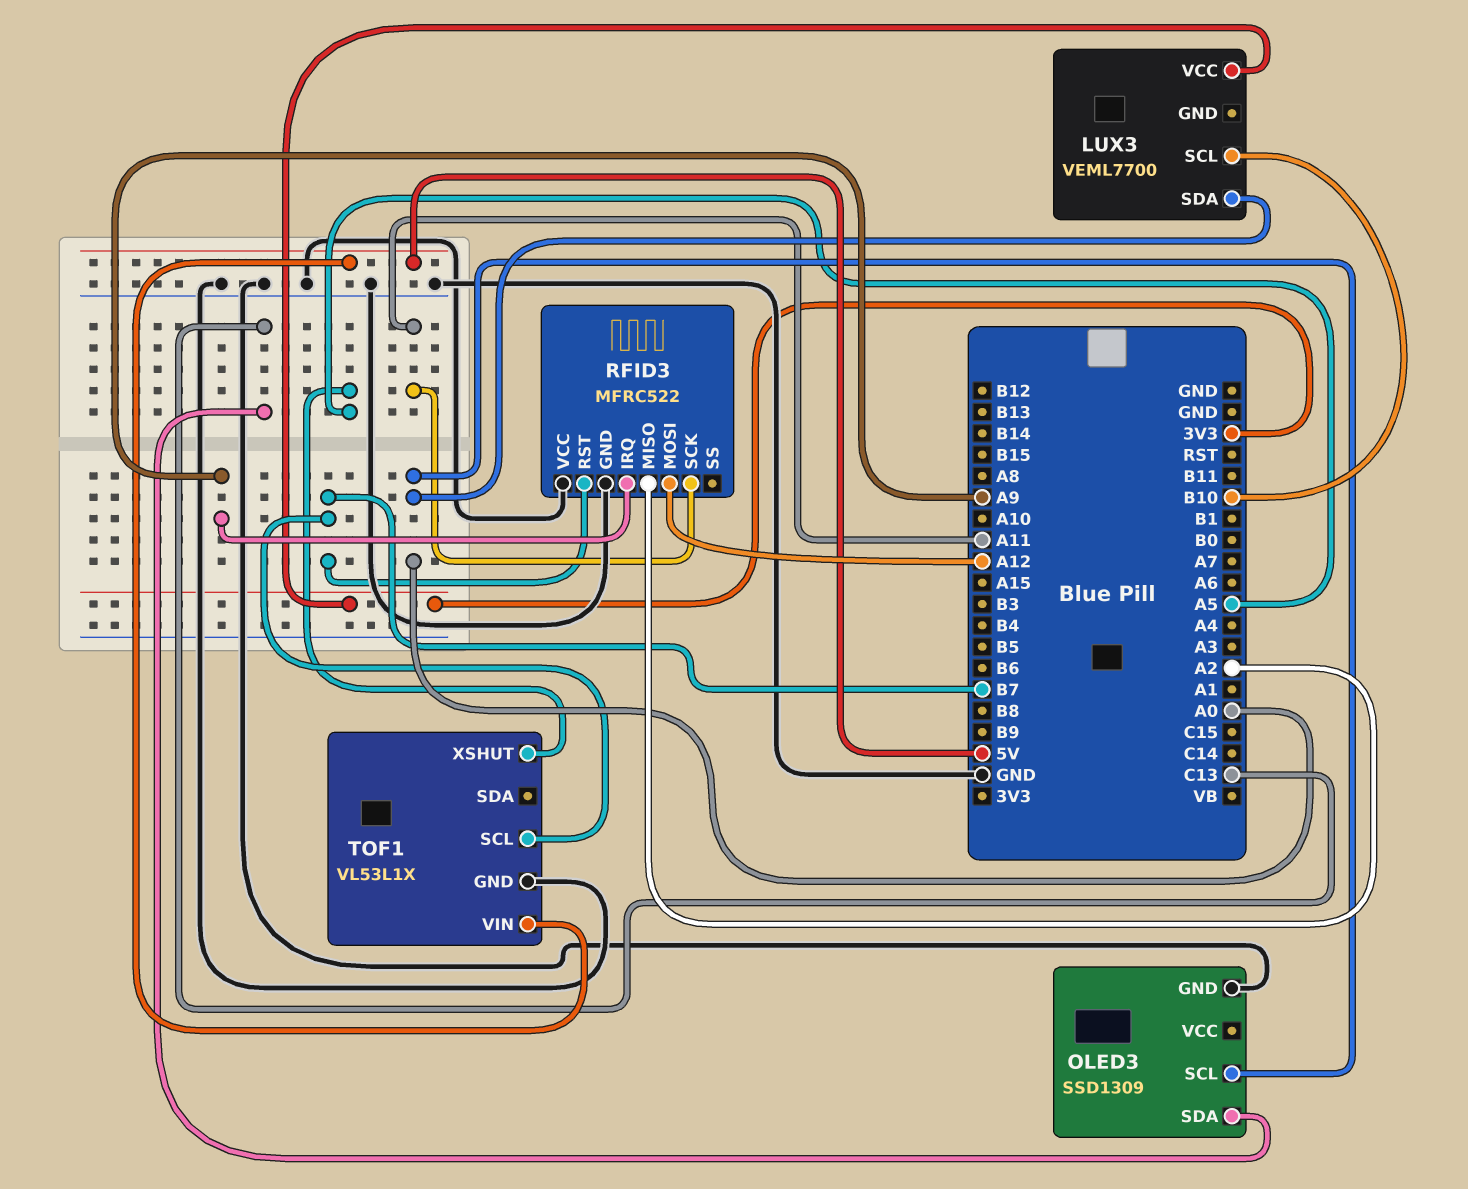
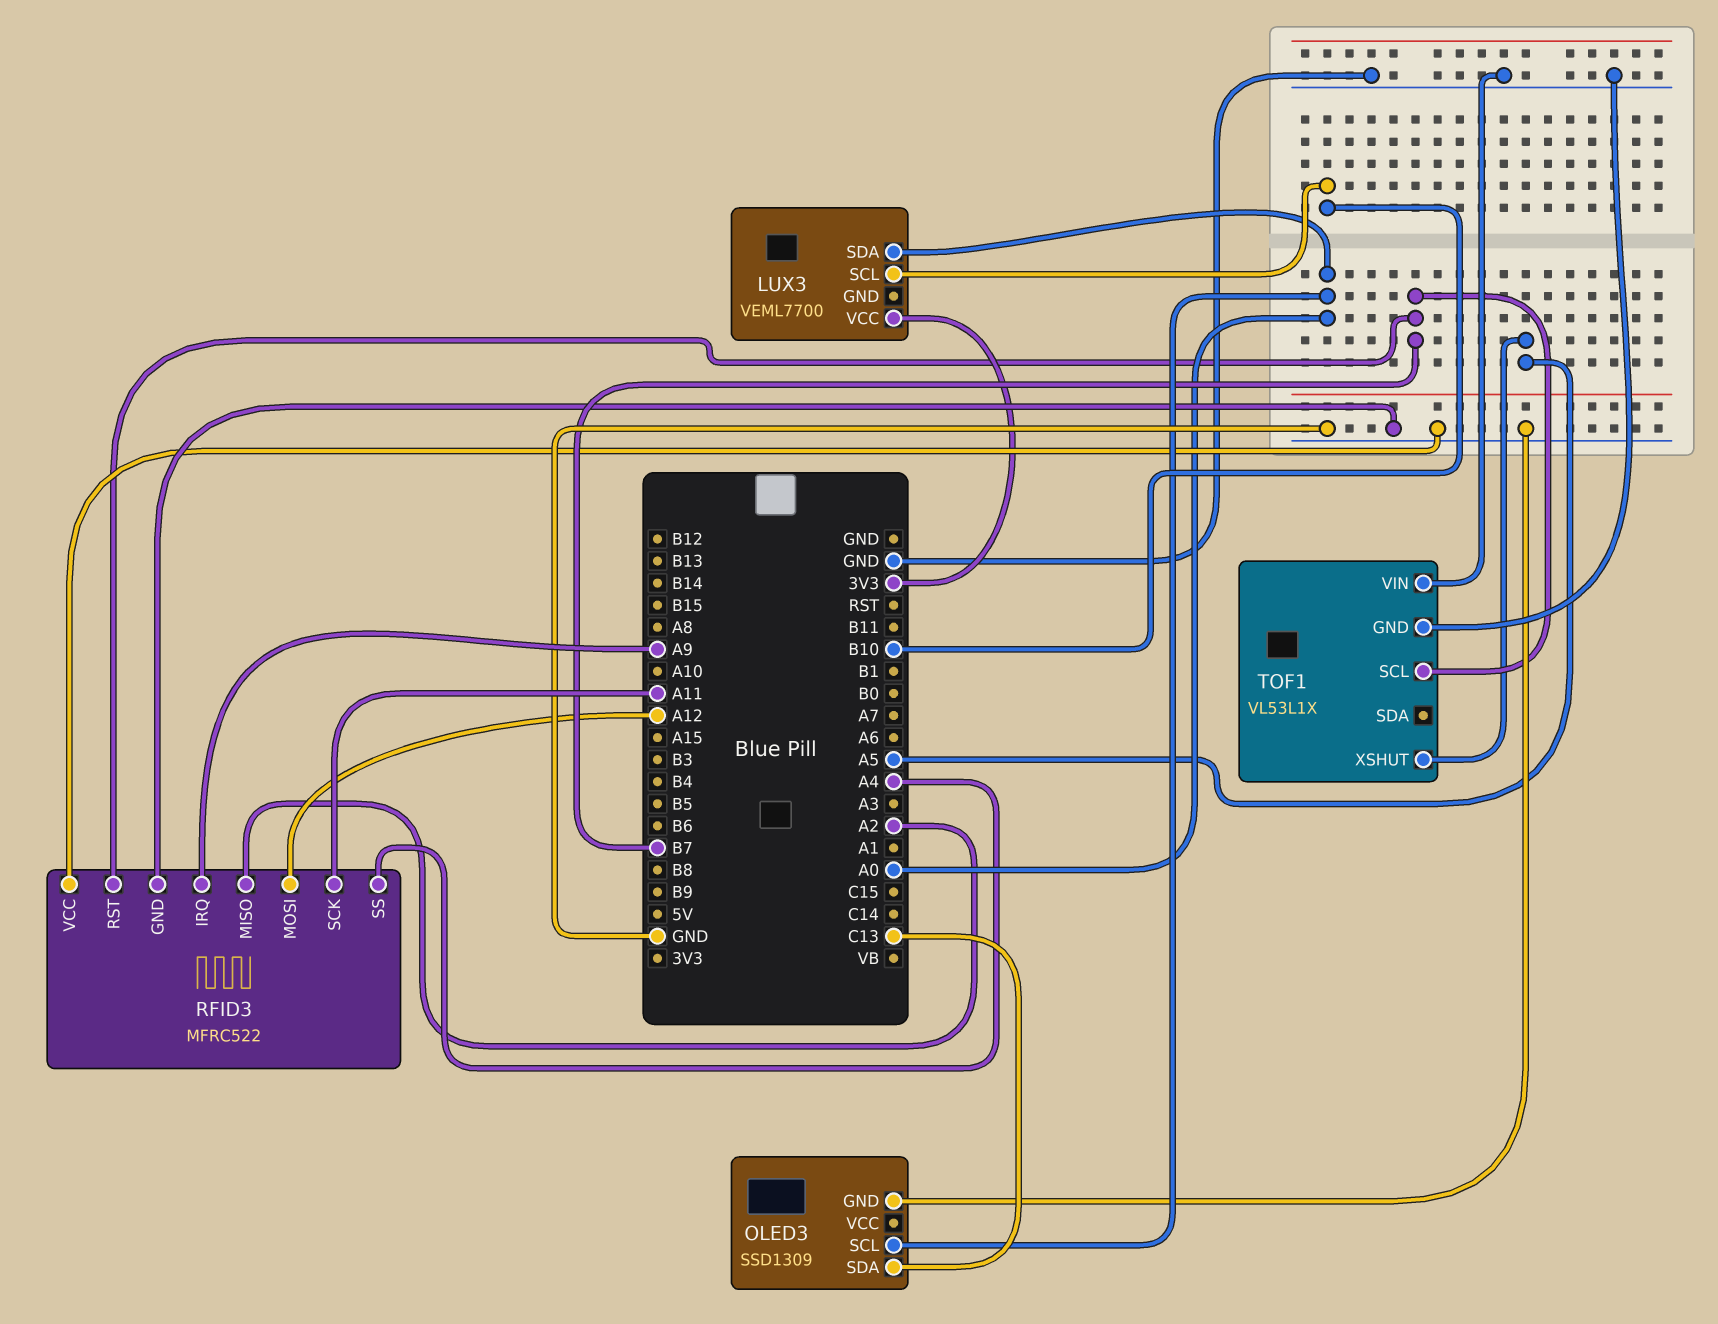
RFID3 pin SS: none -> A4
TOF1 pin VIN: 5V -> GND

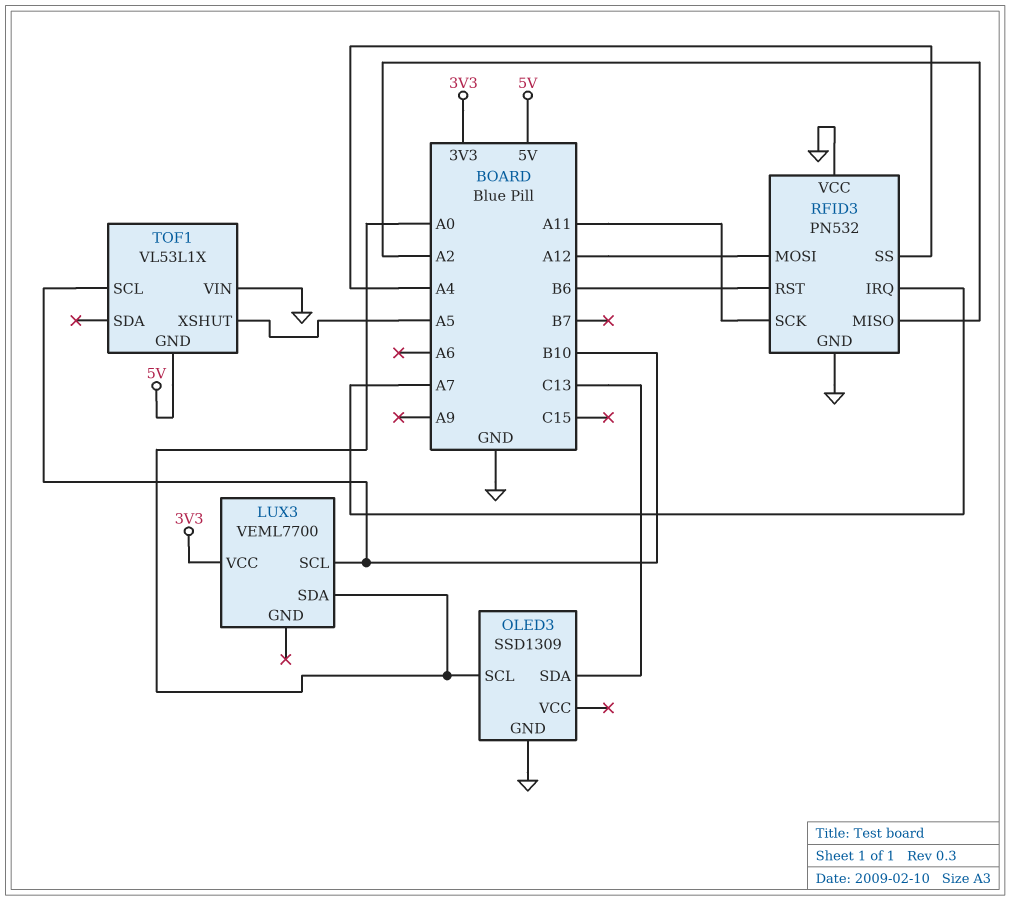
RFID3: MFRC522 -> PN532
RFID3 pin IRQ: A9 -> A7
RFID3 pin RST: B7 -> B6
TOF1 pin GND: GND -> 5V
TOF1 pin SCL: B7 -> B10

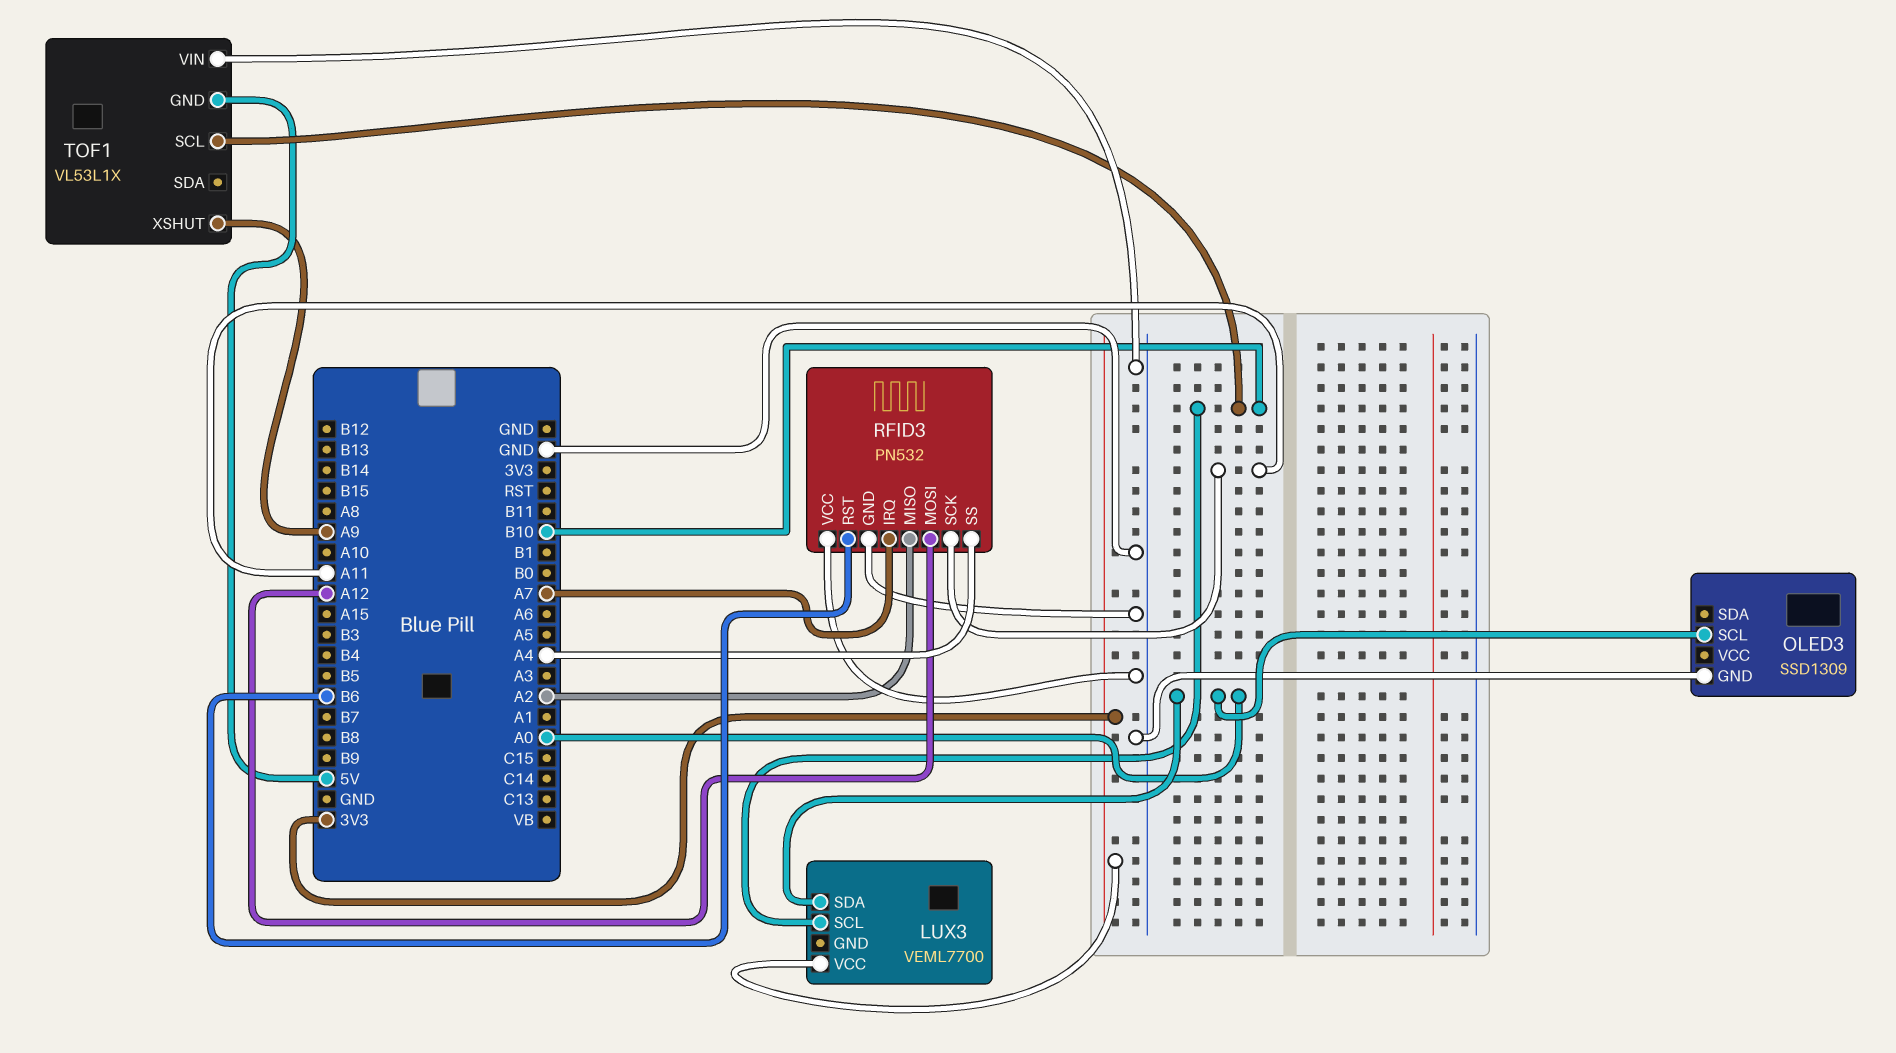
OLED3 pin SDA: C13 -> none
TOF1 pin XSHUT: A5 -> A9

